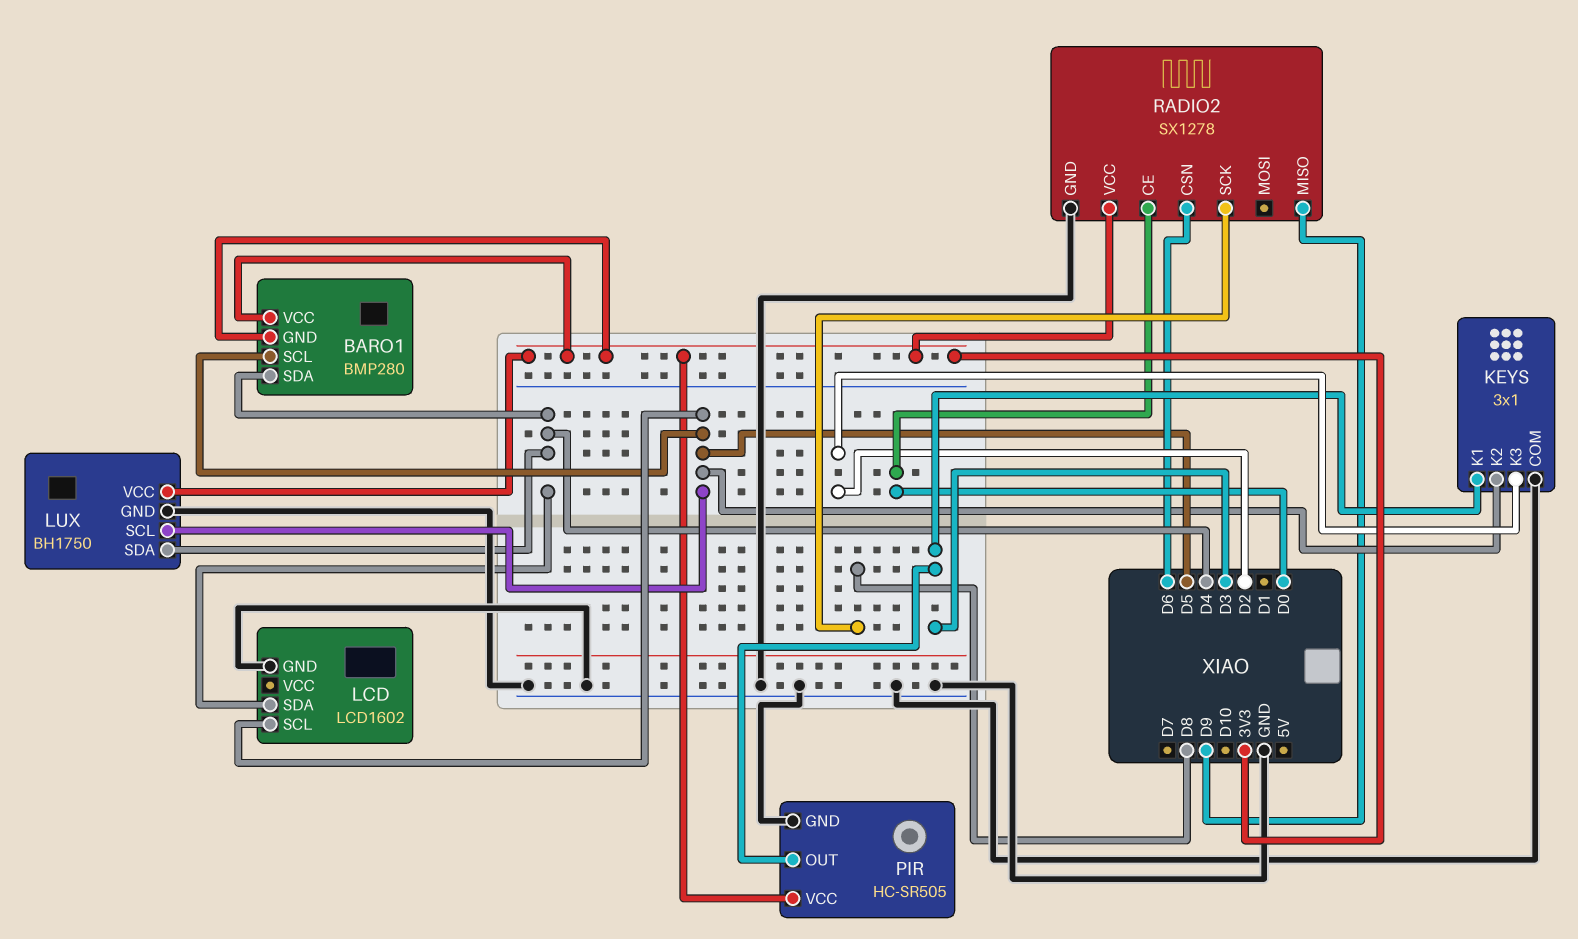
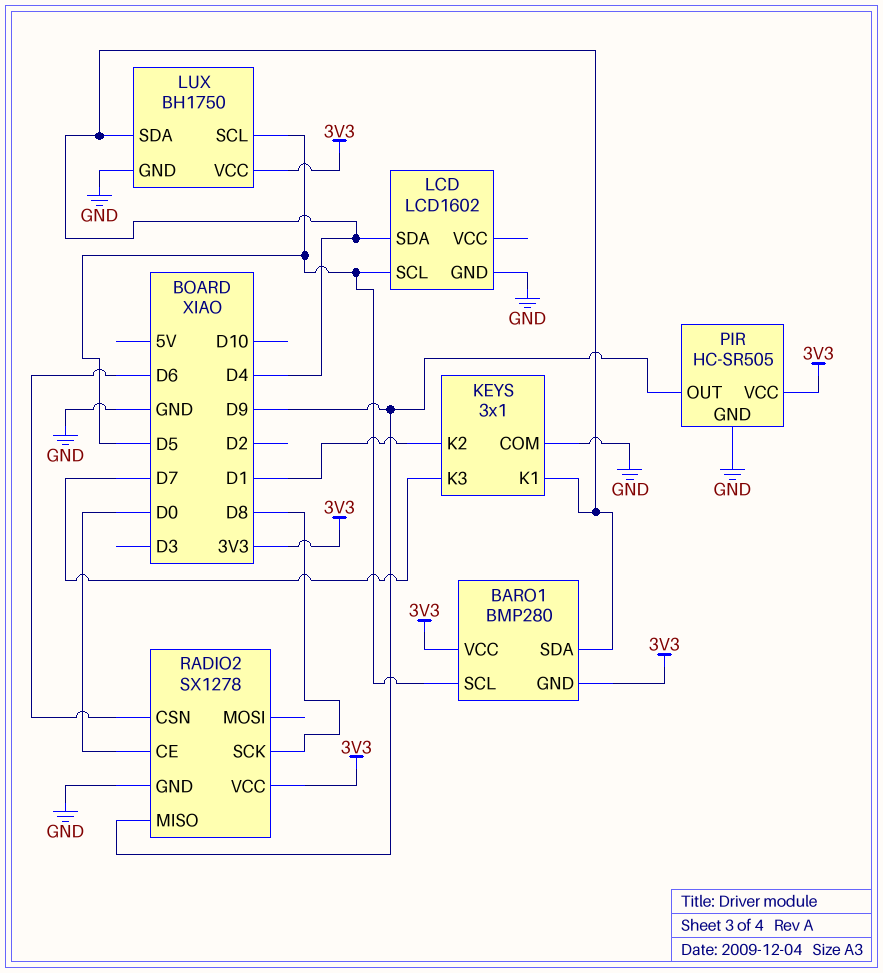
KEYS pin K1: D3 -> D4
KEYS pin K2: D5 -> D1
KEYS pin K3: D2 -> D7
PIR pin OUT: D3 -> D9

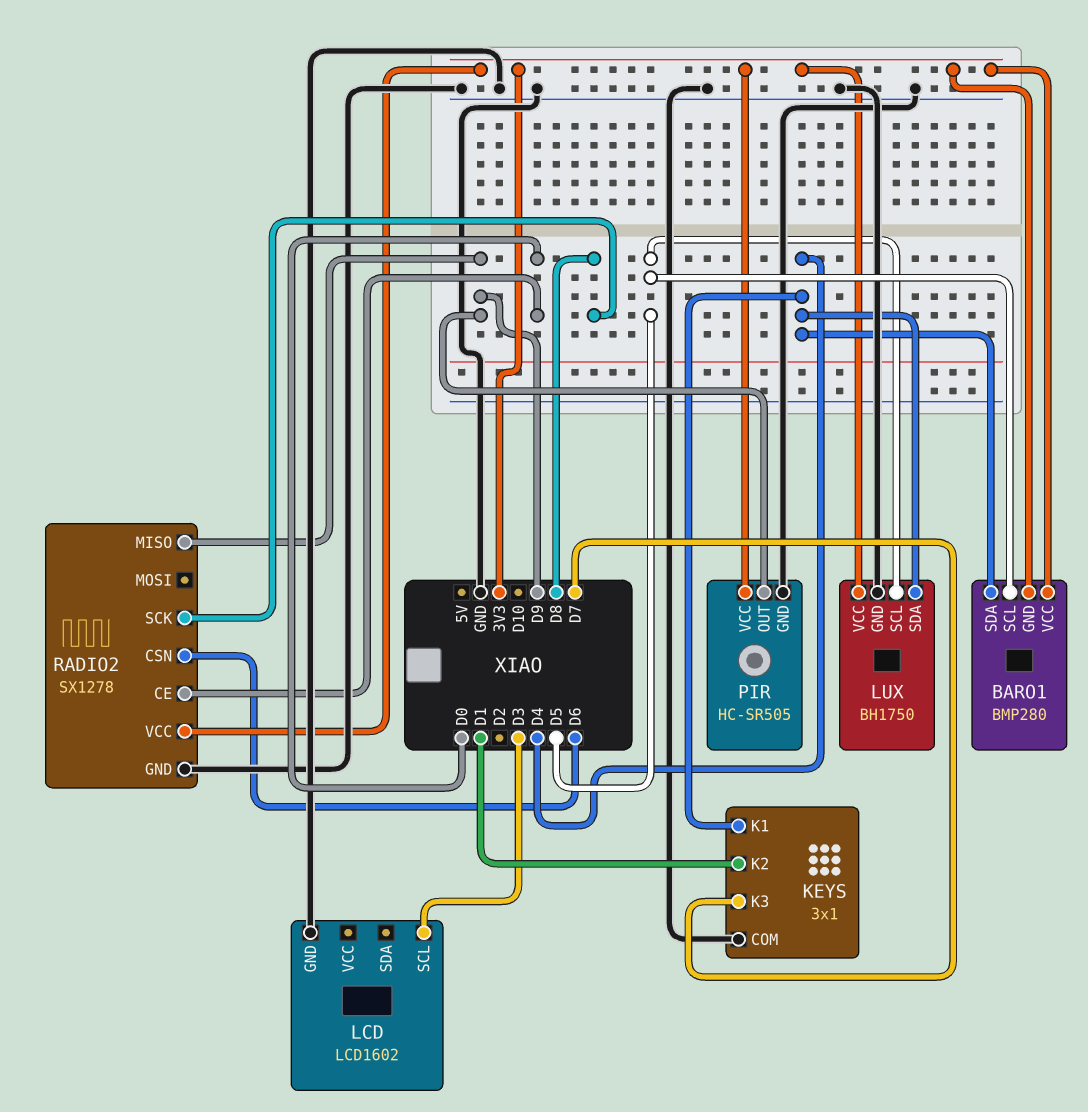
LCD pin SCL: D5 -> D3
LCD pin SDA: D4 -> none

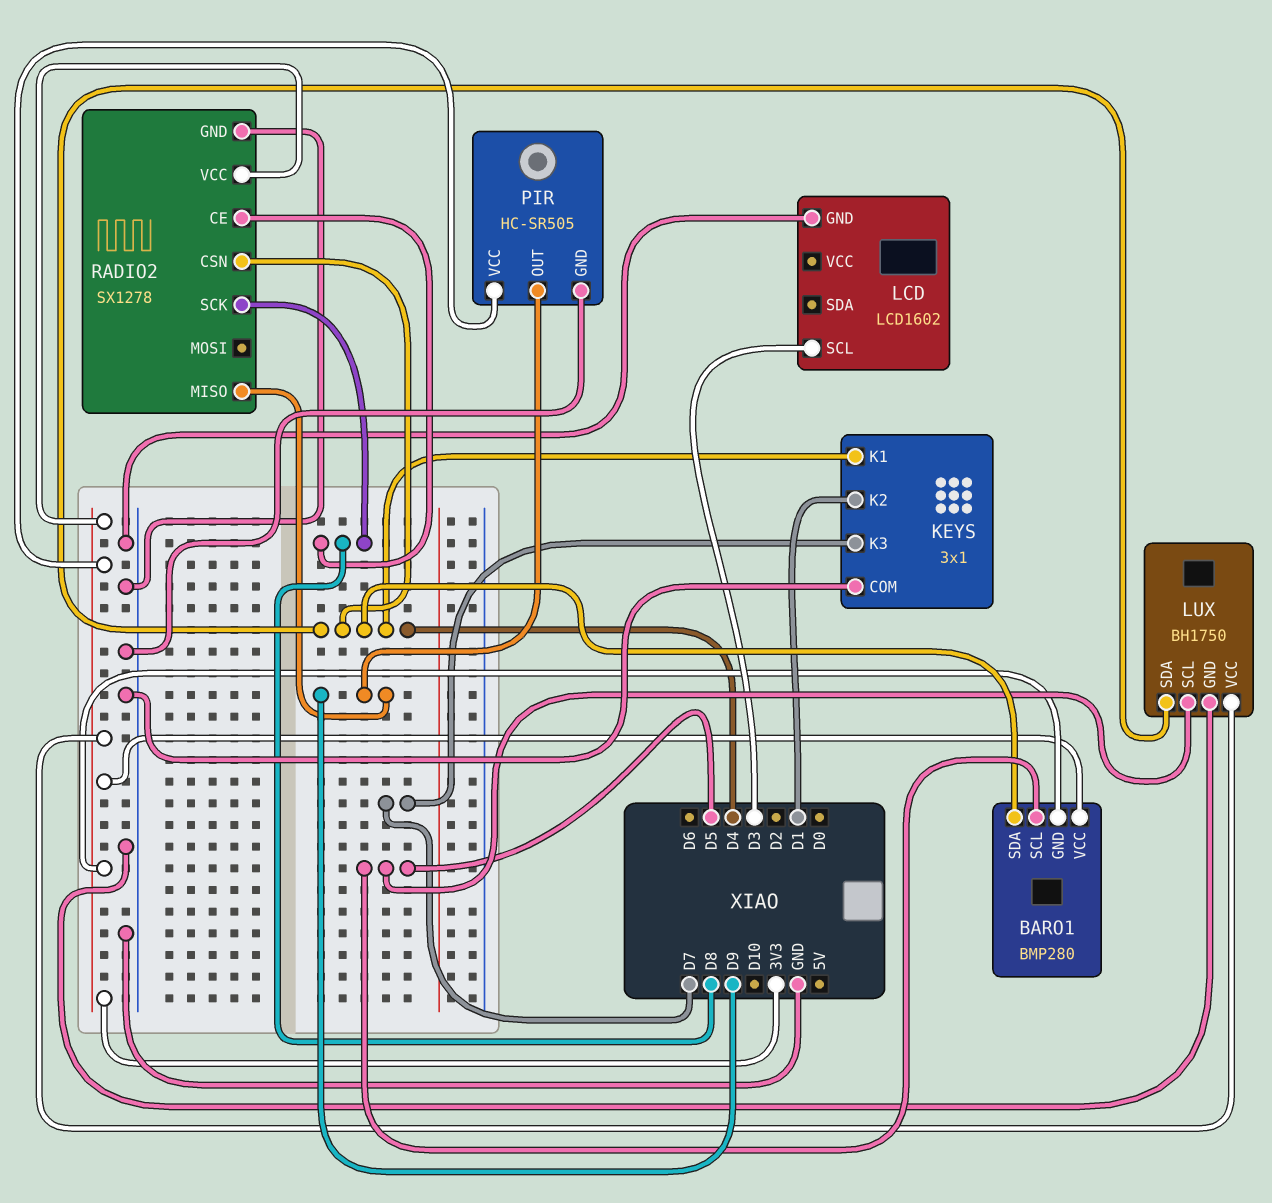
RADIO2 pin CE: D0 -> D8
RADIO2 pin CSN: D6 -> D4

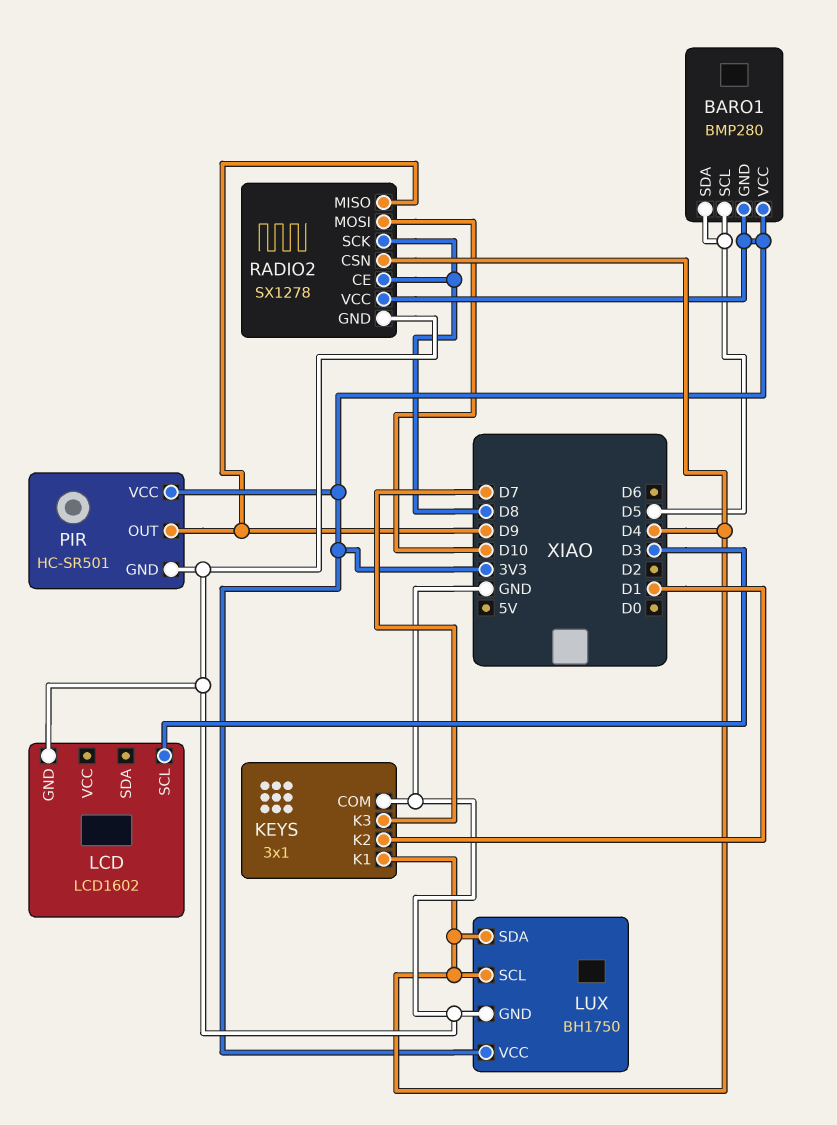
BARO1 pin SDA: D4 -> D5
LUX pin SCL: D5 -> D4
PIR: HC-SR505 -> HC-SR501
RADIO2 pin MOSI: none -> D10

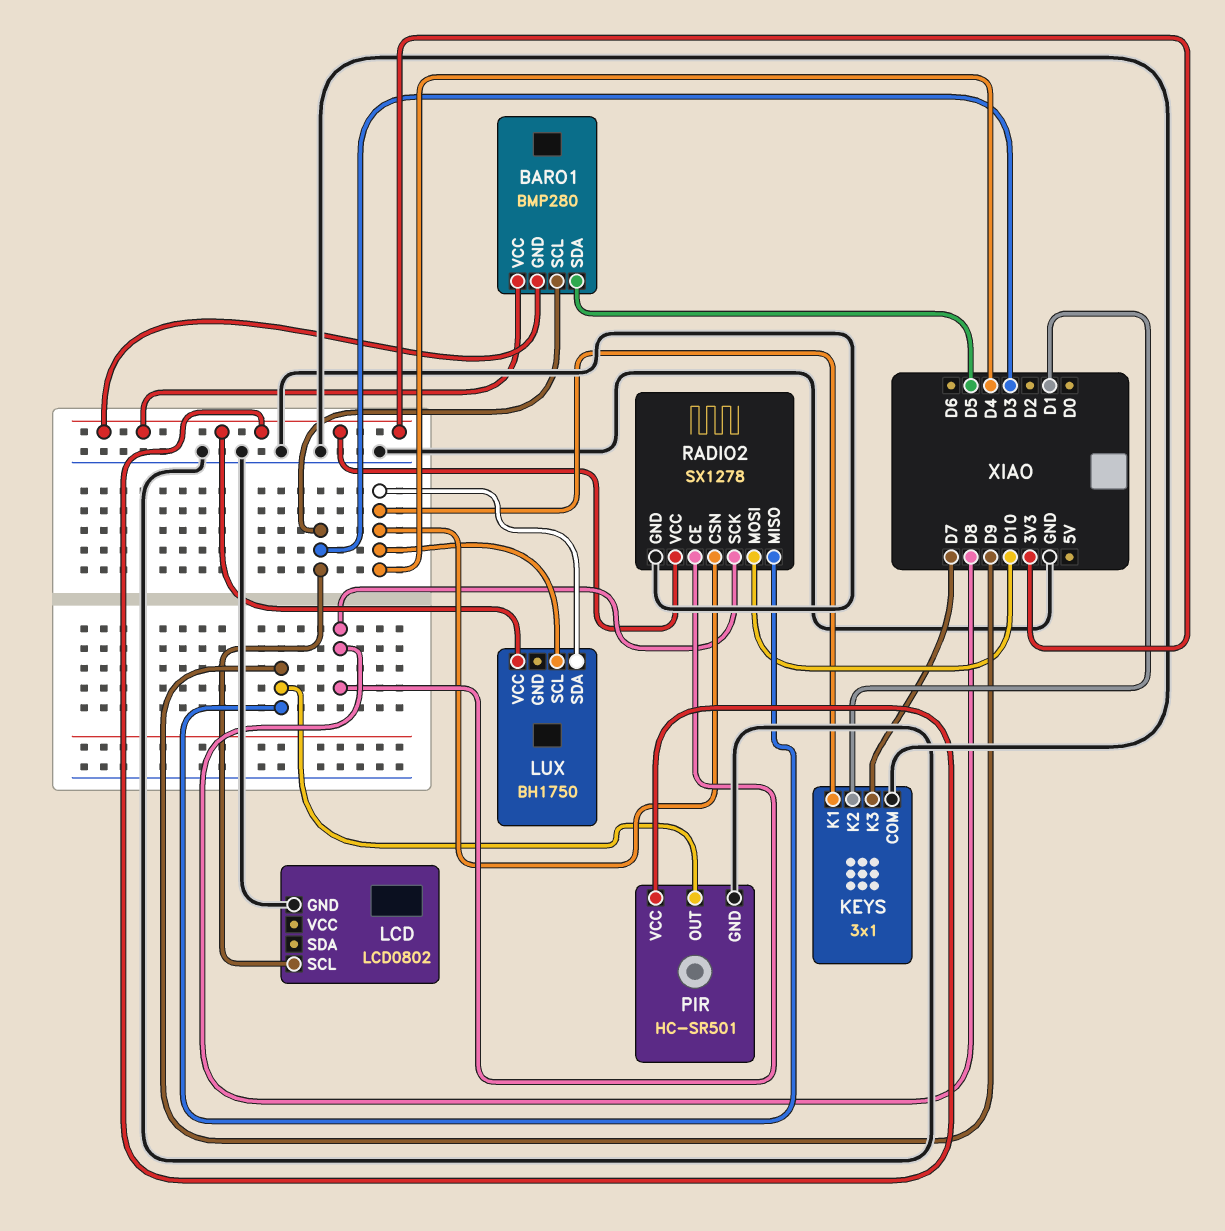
BARO1 pin SCL: D5 -> D3
LCD: LCD1602 -> LCD0802
LUX pin GND: GND -> none

